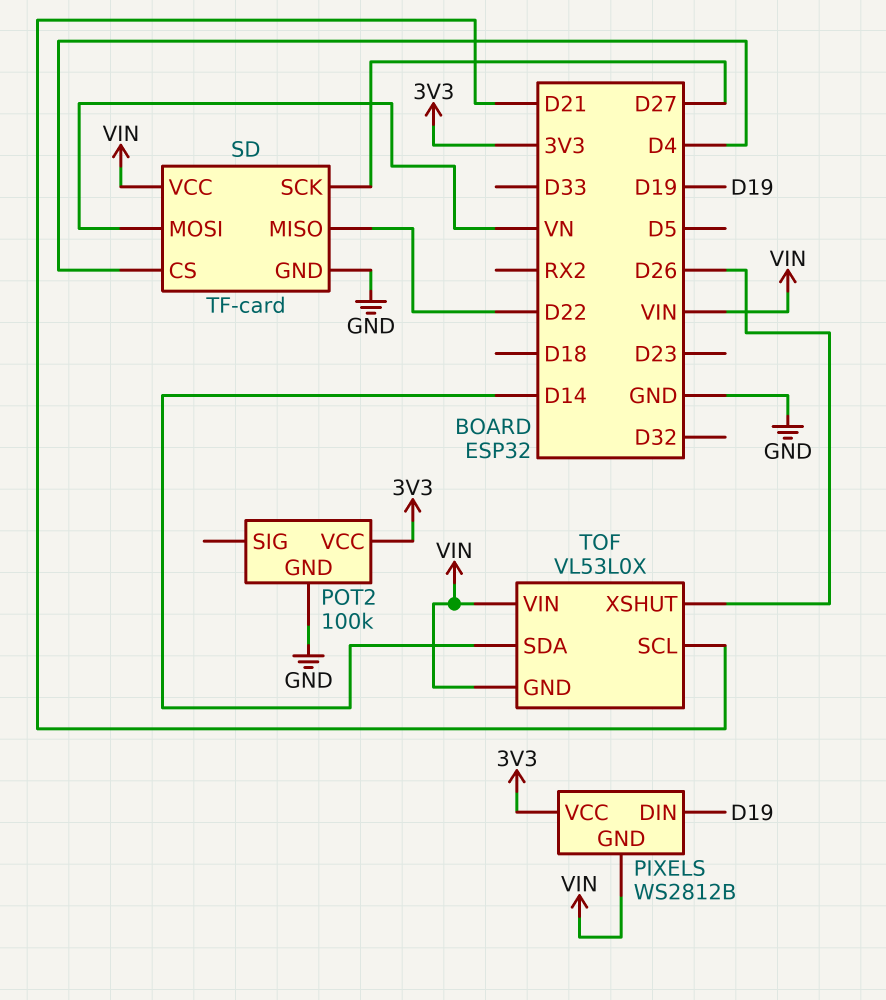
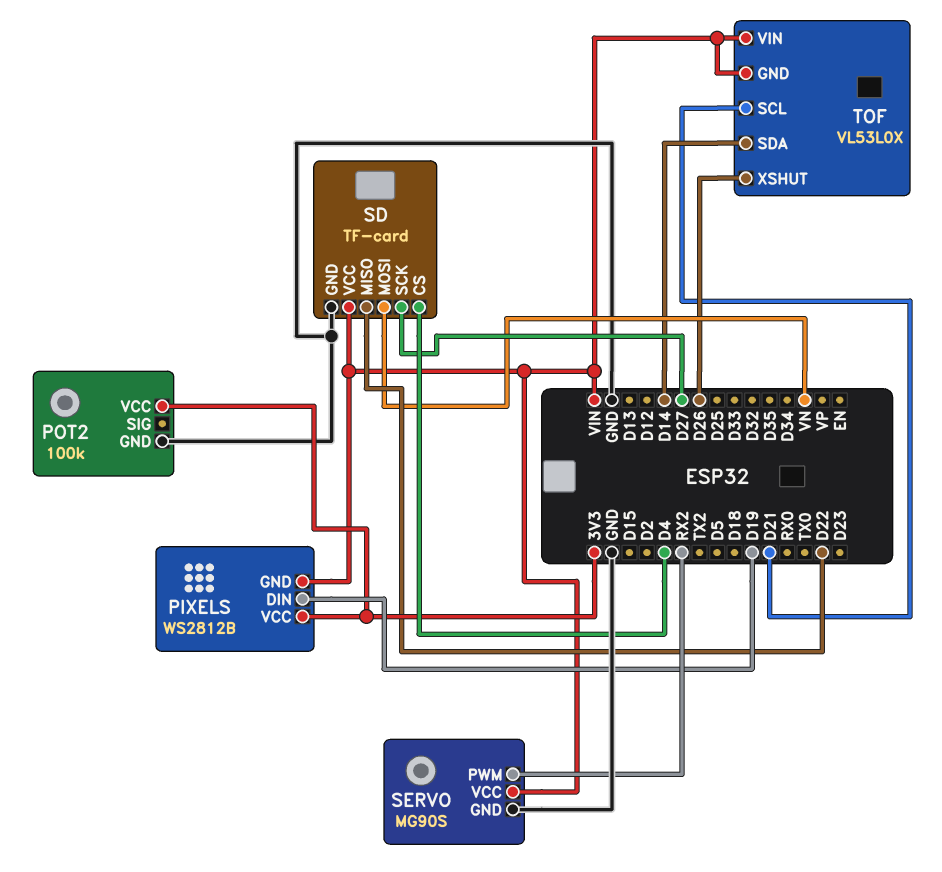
SERVO: none -> MG90S
SERVO pin GND: none -> GND
SERVO pin PWM: none -> RX2
SERVO pin VCC: none -> VIN

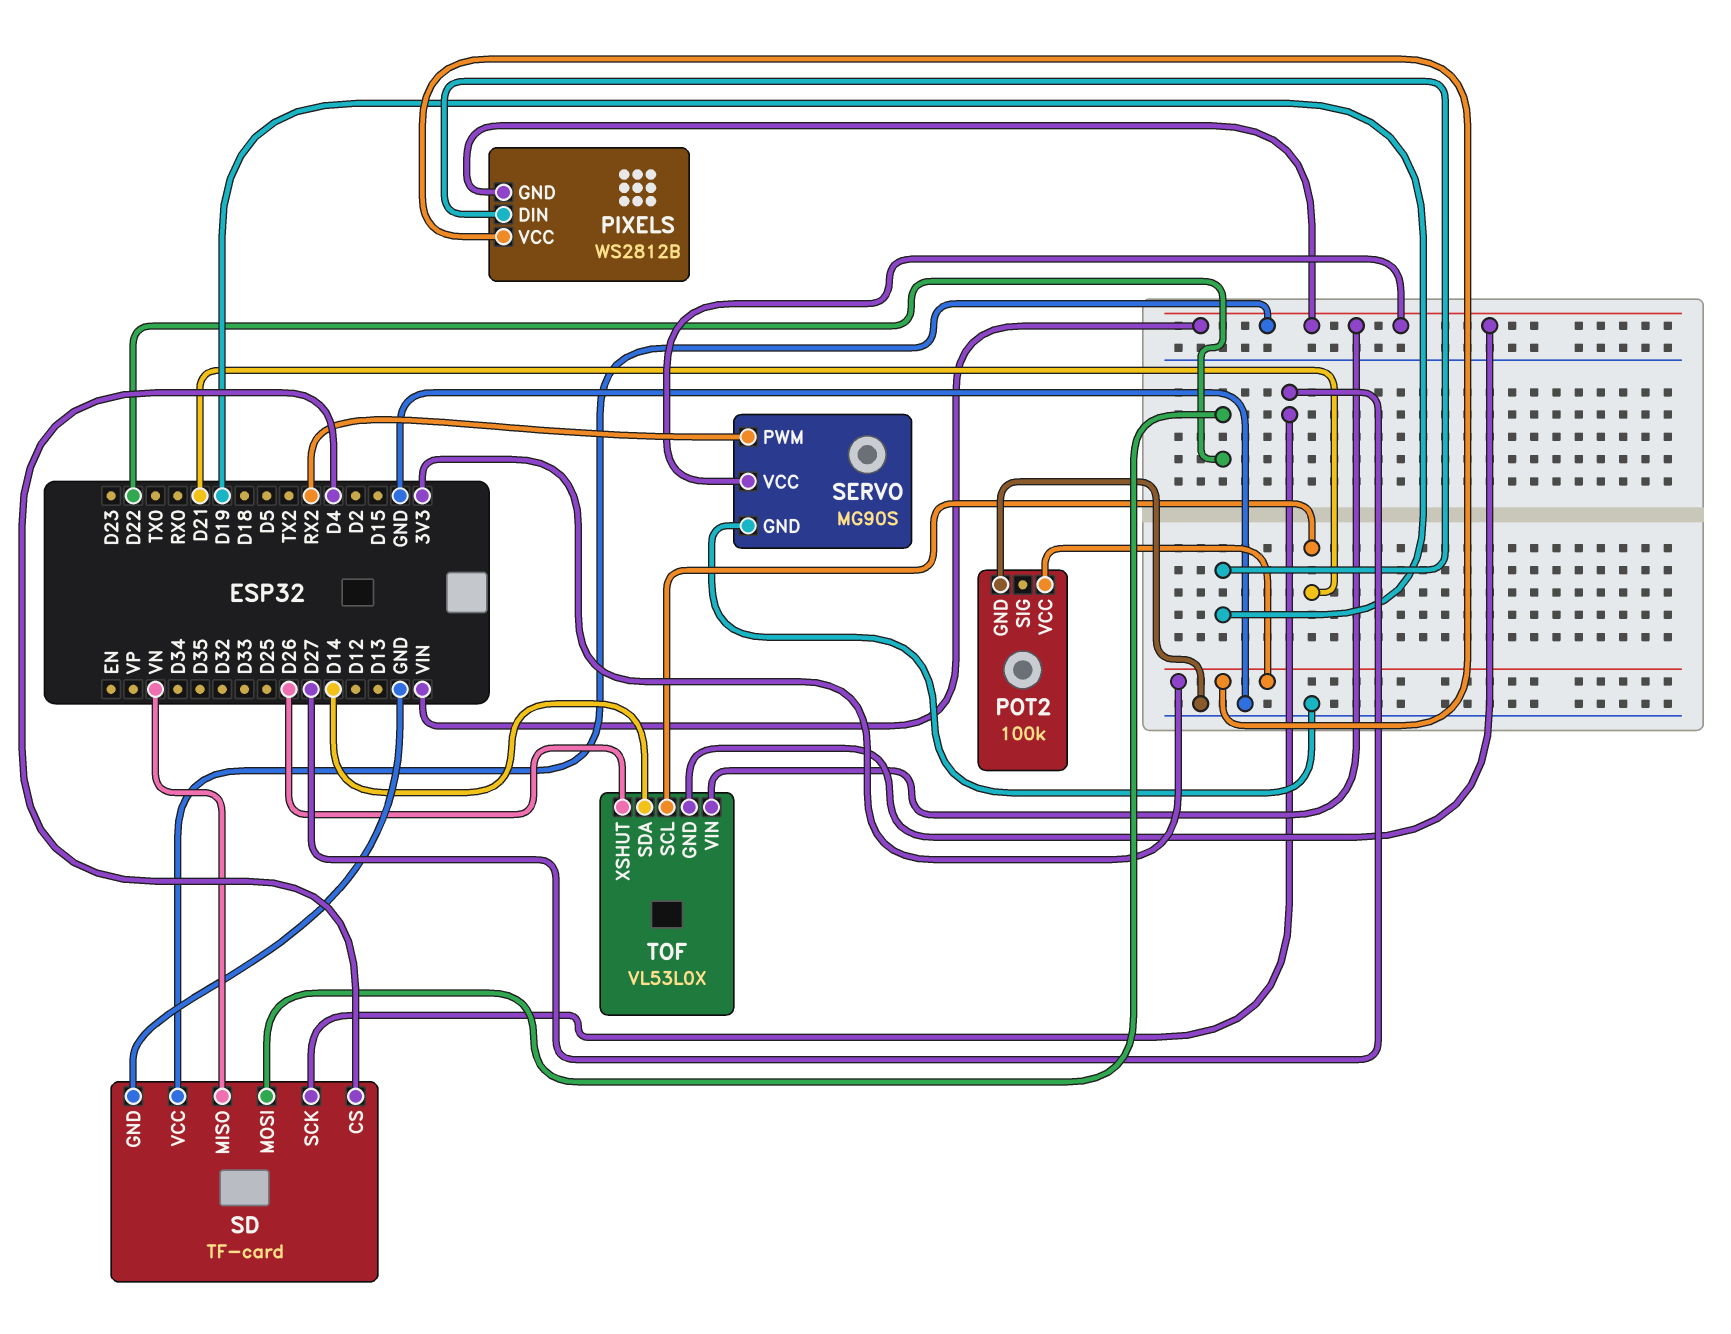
SD pin MISO: D22 -> VN
SD pin MOSI: VN -> D22

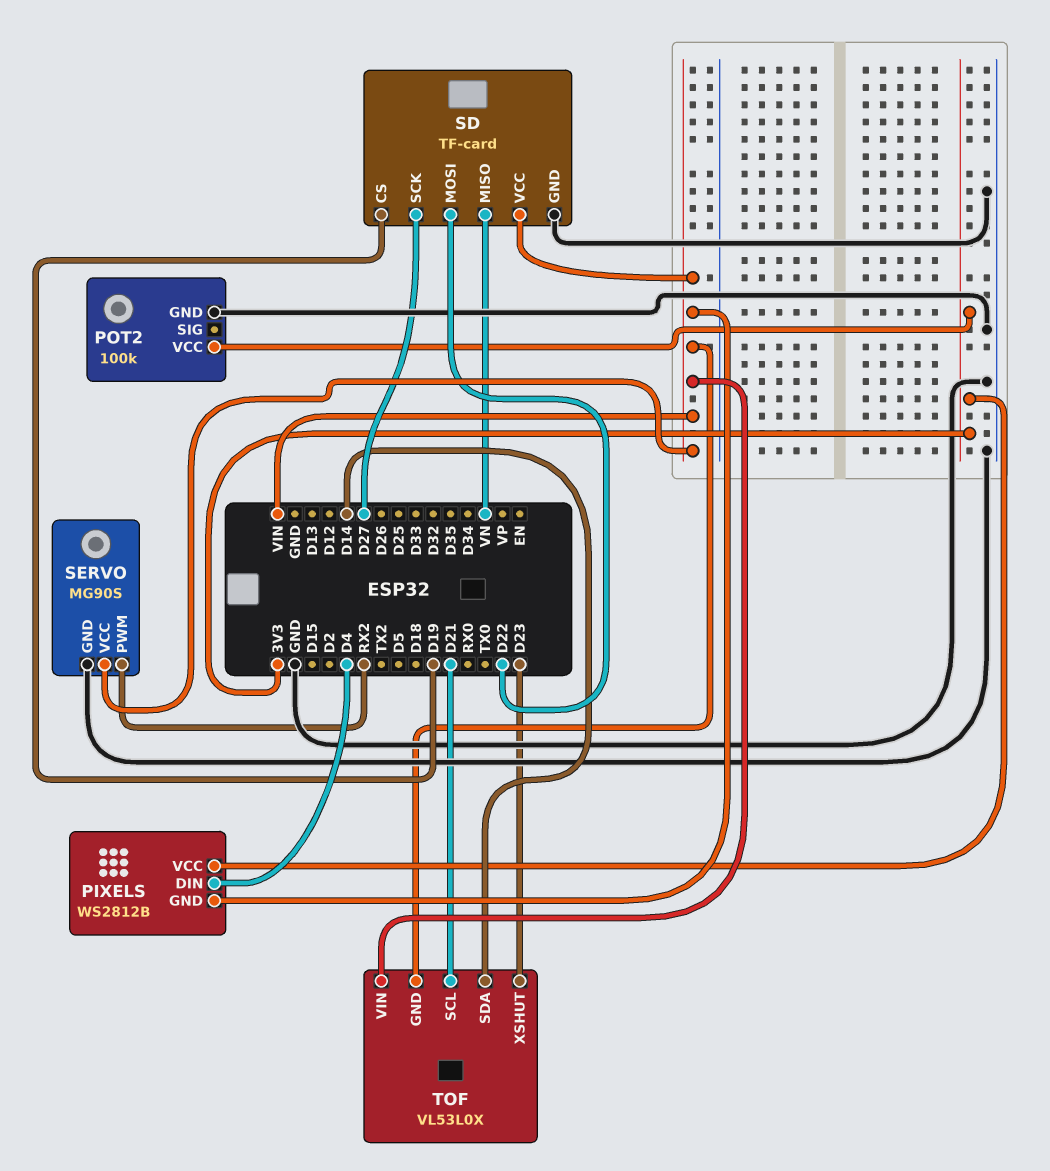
PIXELS pin DIN: D19 -> D4
SD pin CS: D4 -> D19
TOF pin XSHUT: D26 -> D23

